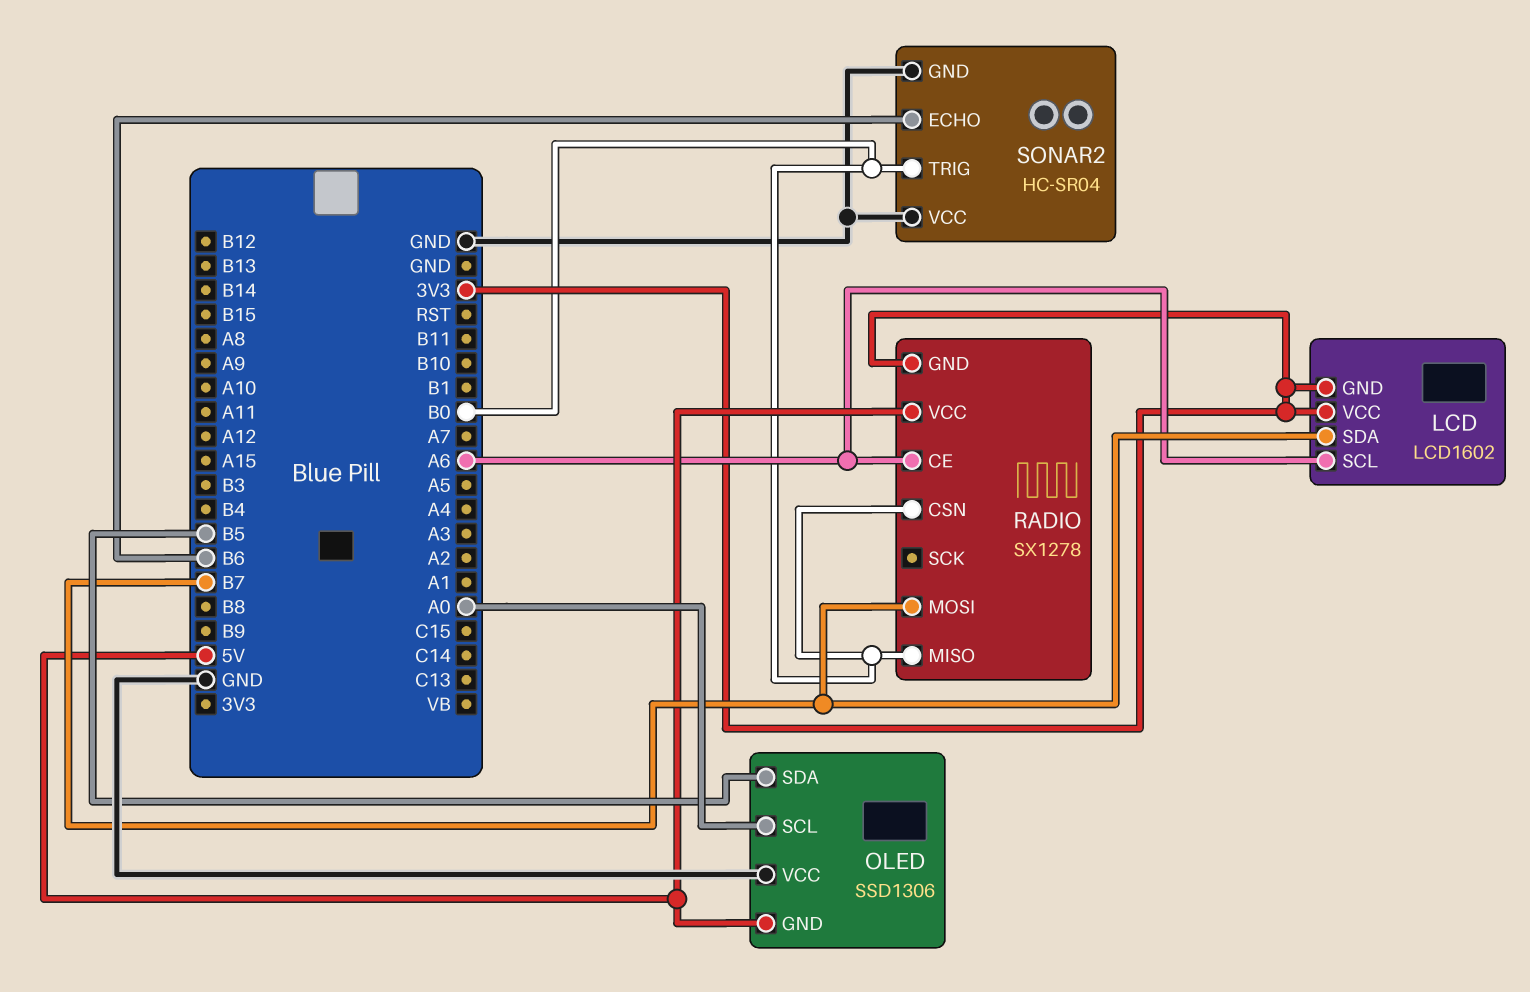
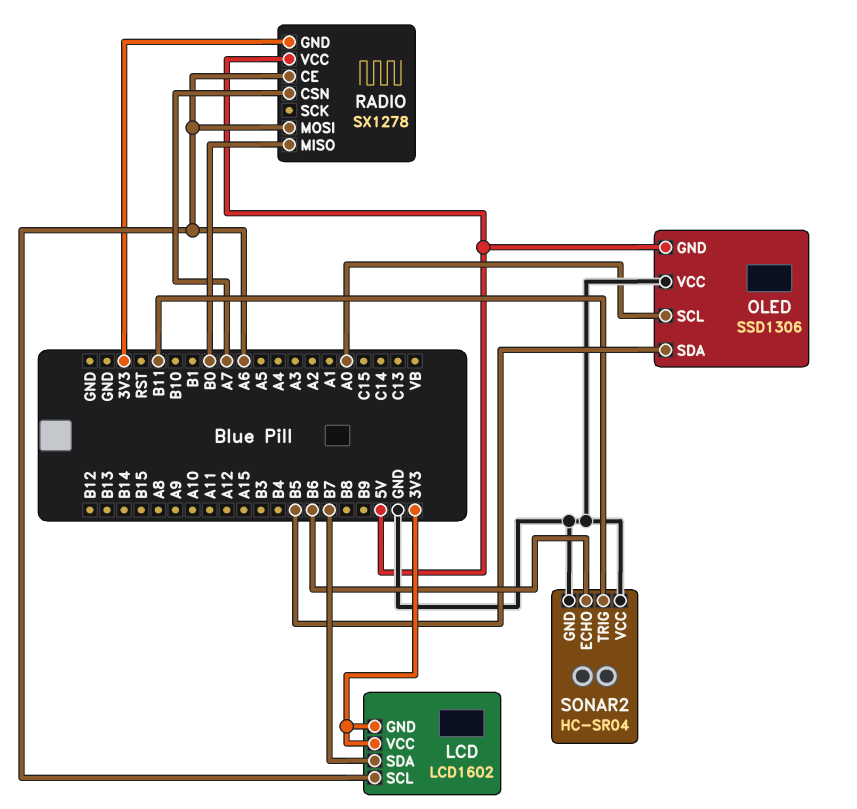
RADIO pin CSN: B0 -> A7
RADIO pin MOSI: B7 -> A6
SONAR2 pin TRIG: B0 -> B11

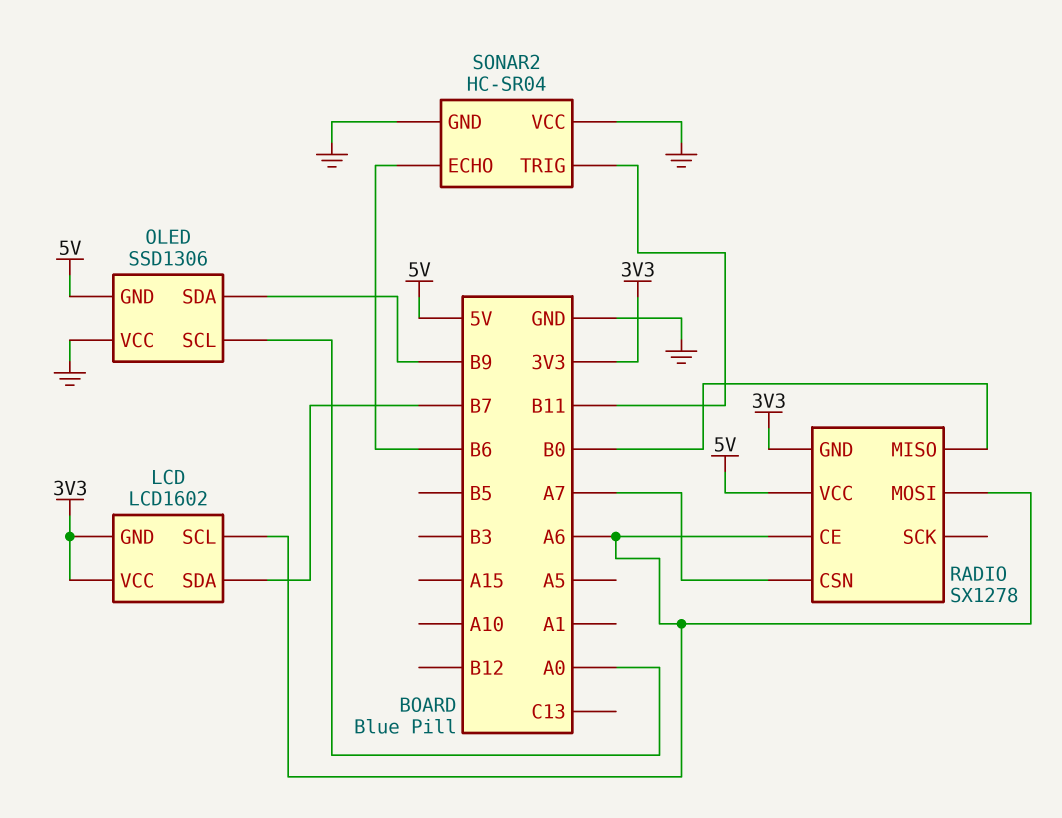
OLED pin SDA: B5 -> B9

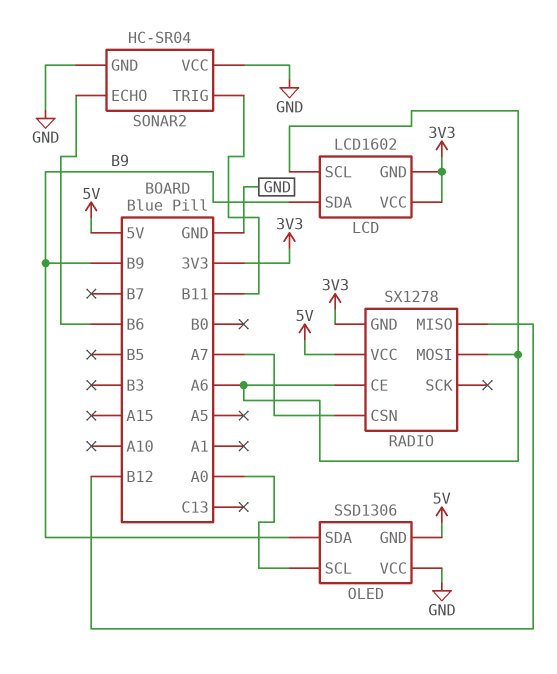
LCD pin SDA: B7 -> B9
RADIO pin MISO: B0 -> B12

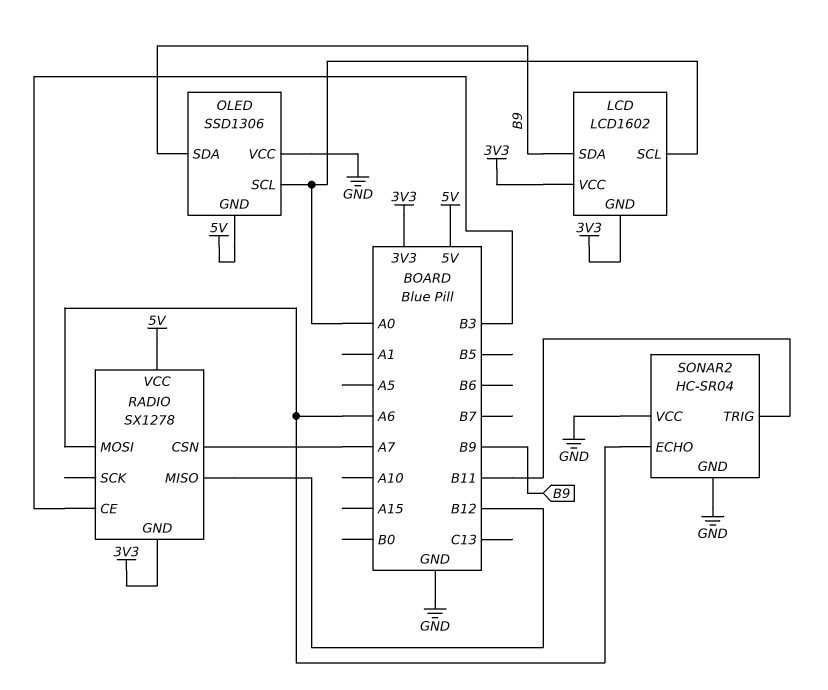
LCD pin SCL: A6 -> A0
RADIO pin CE: A6 -> B3
SONAR2 pin ECHO: B6 -> A6

